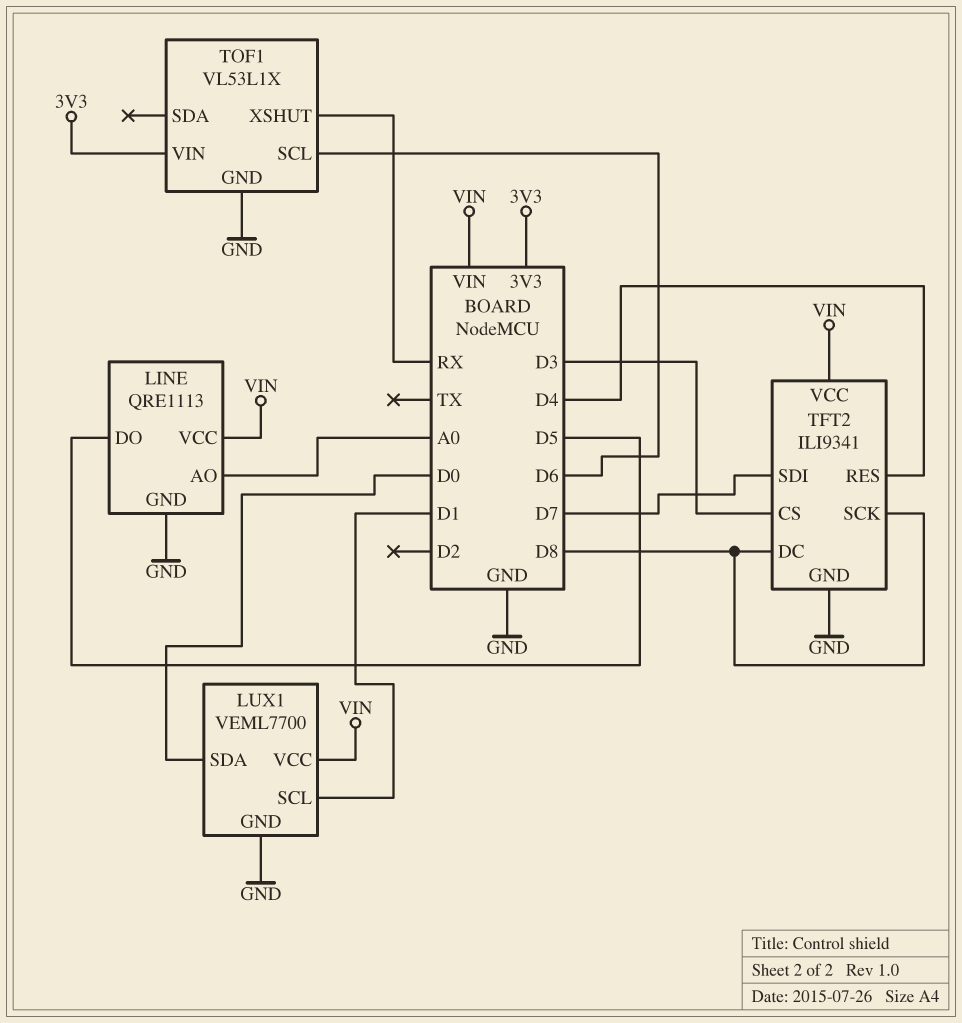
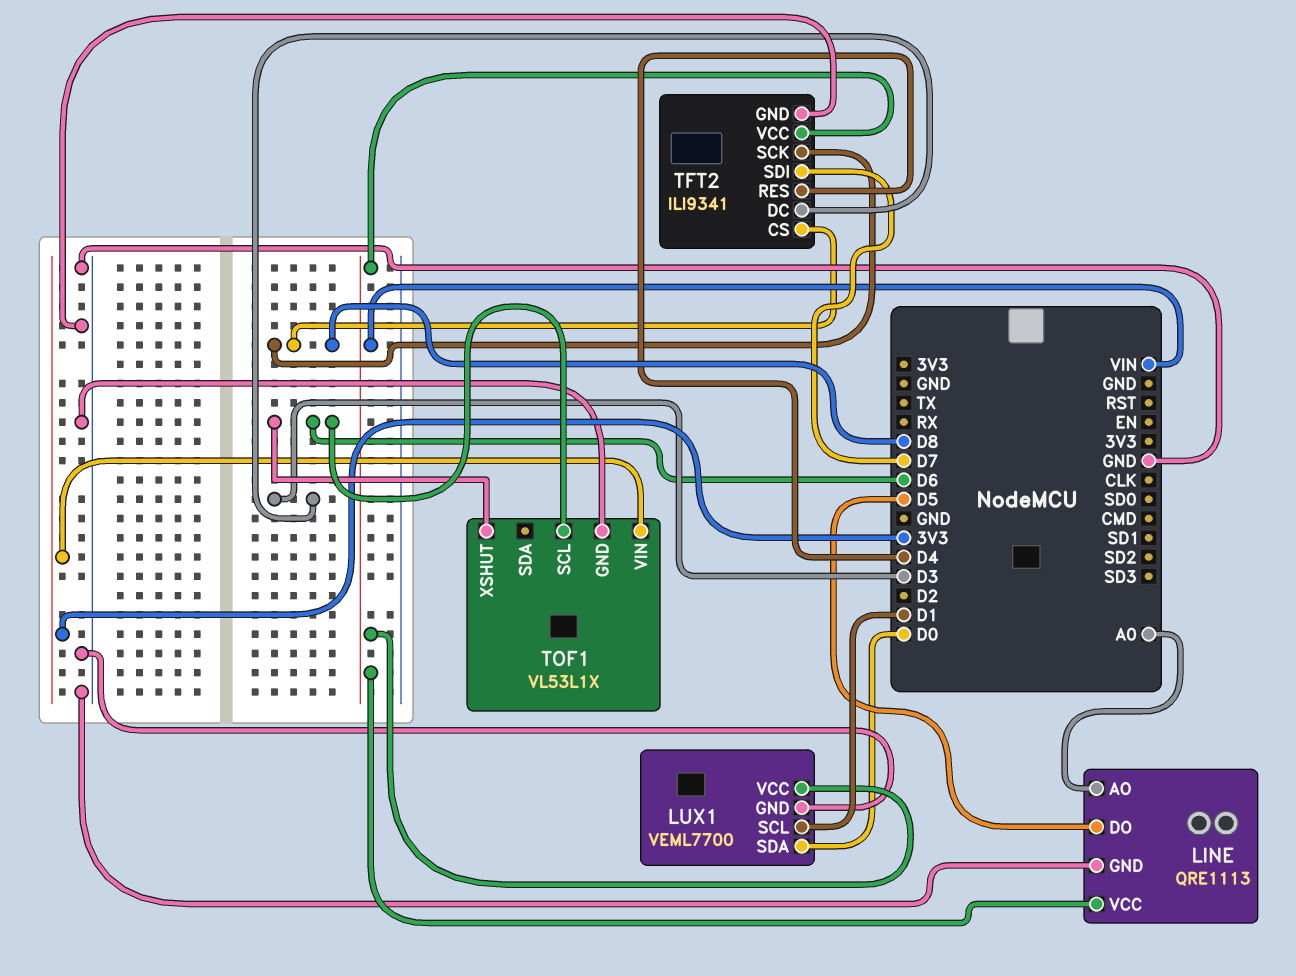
TFT2 pin CS: D3 -> D8
TFT2 pin DC: D8 -> D3
TOF1 pin XSHUT: RX -> D6

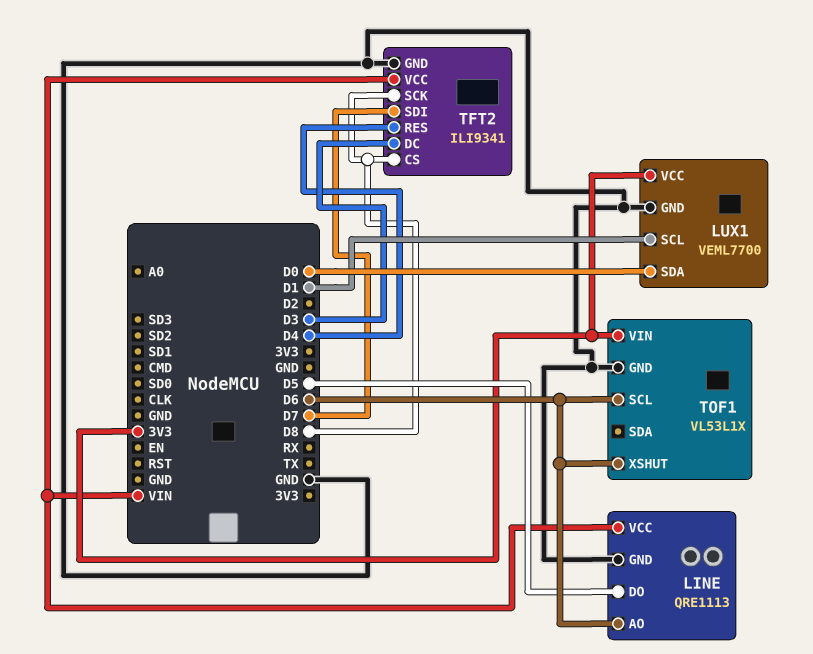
LINE pin AO: A0 -> D6
LUX1 pin VCC: VIN -> 3V3

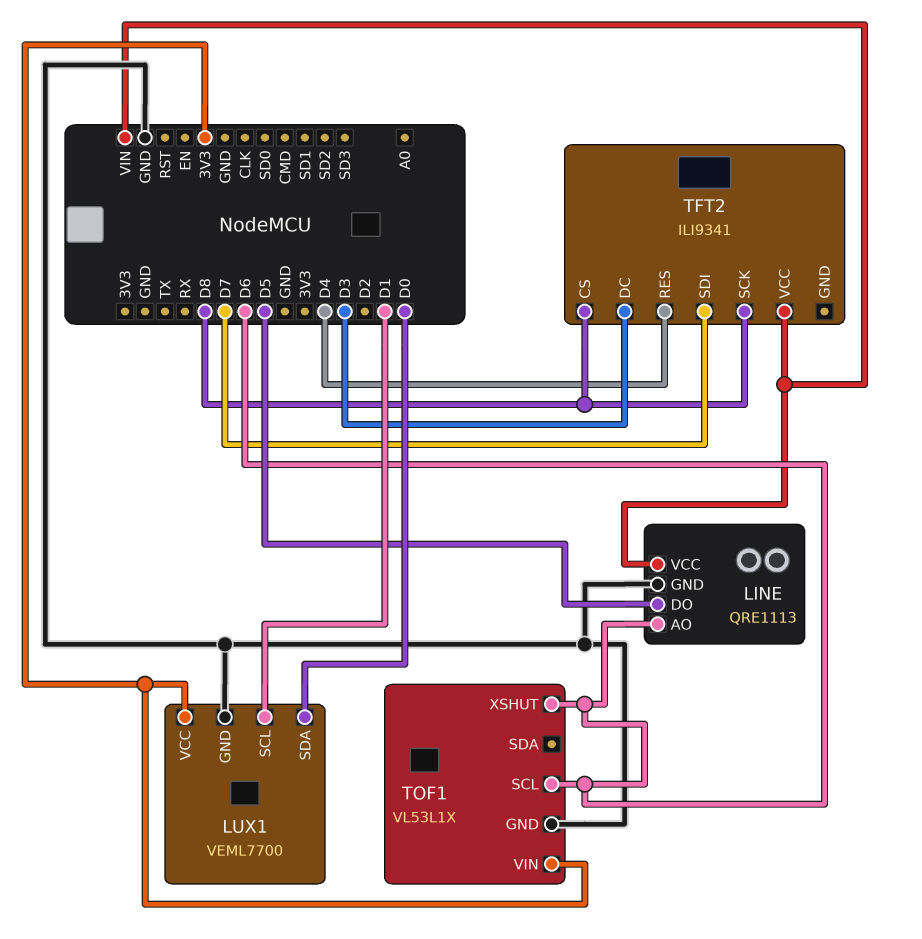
TFT2 pin GND: GND -> none

